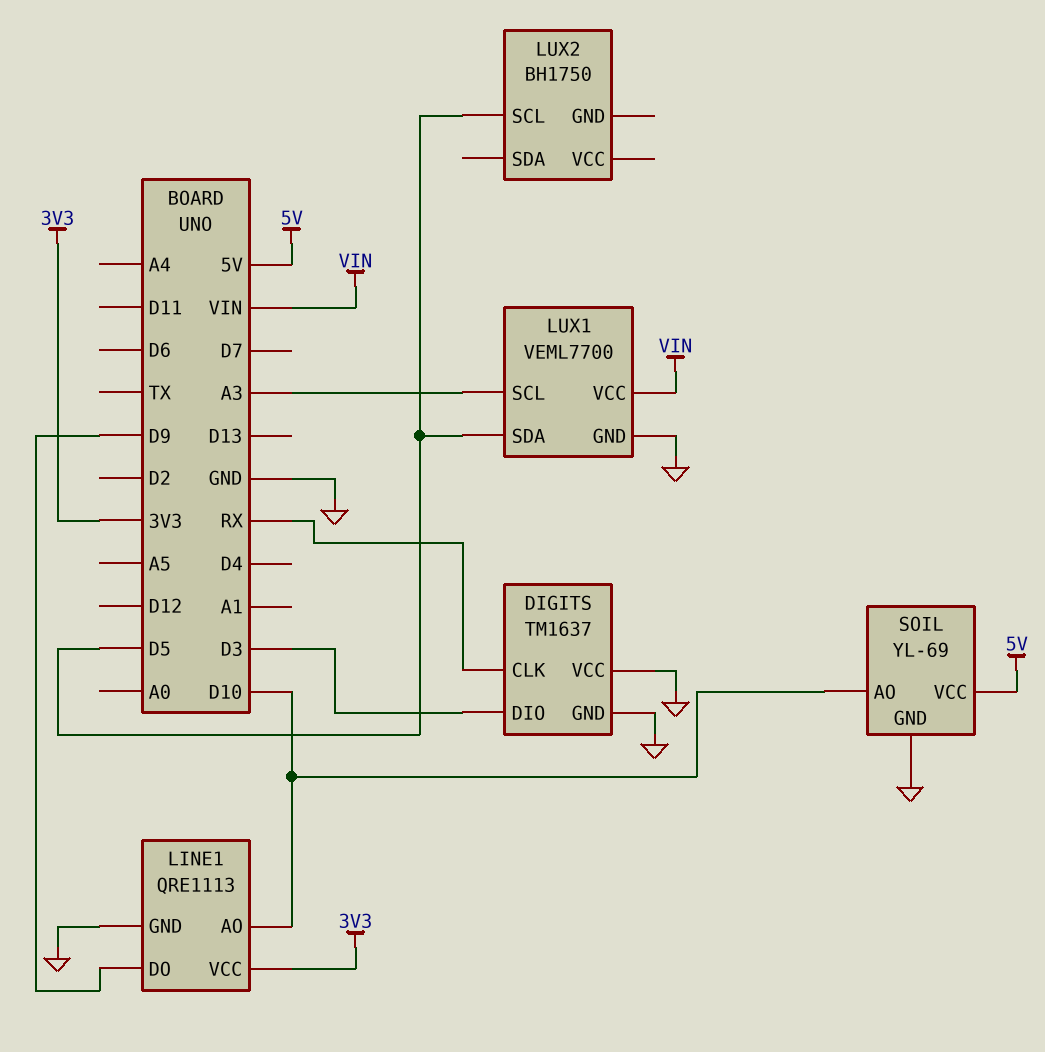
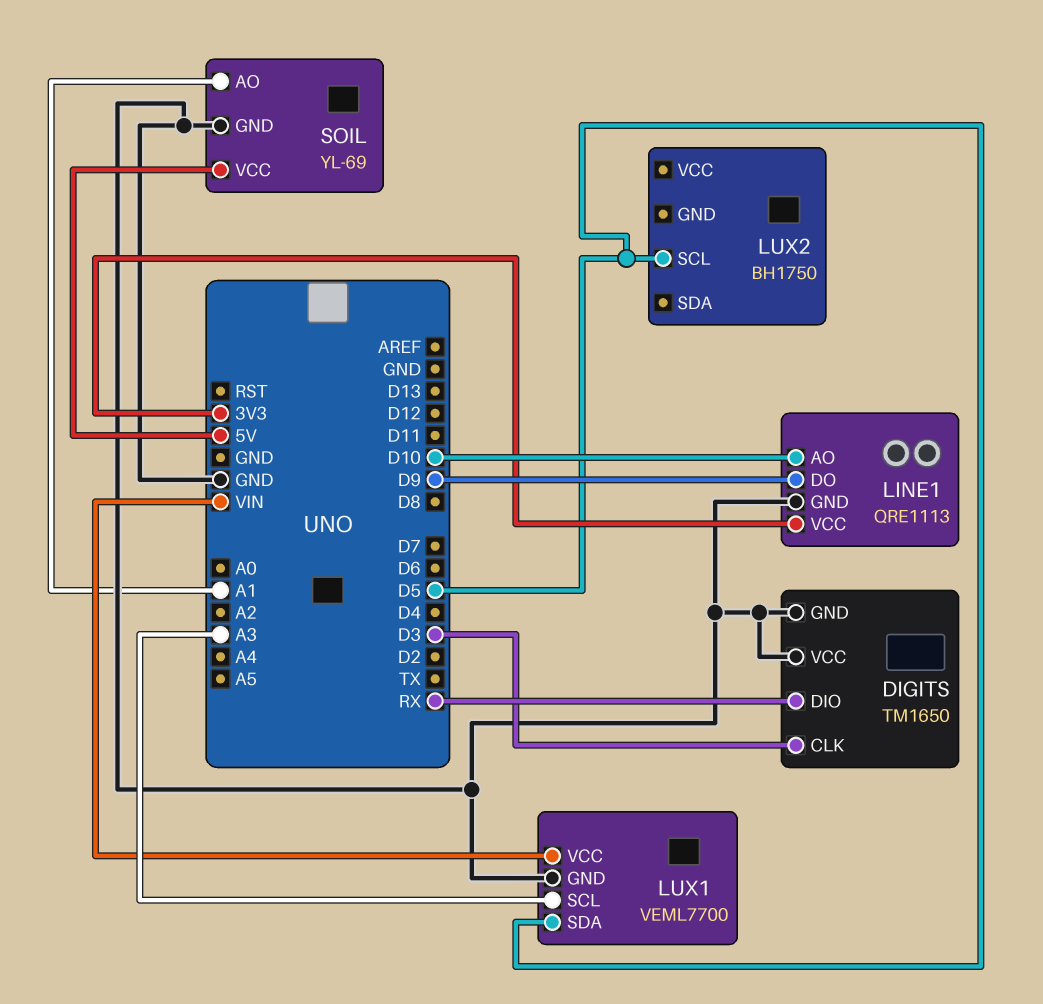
DIGITS: TM1637 -> TM1650
DIGITS pin CLK: RX -> D3
DIGITS pin DIO: D3 -> RX
SOIL pin AO: D10 -> A1

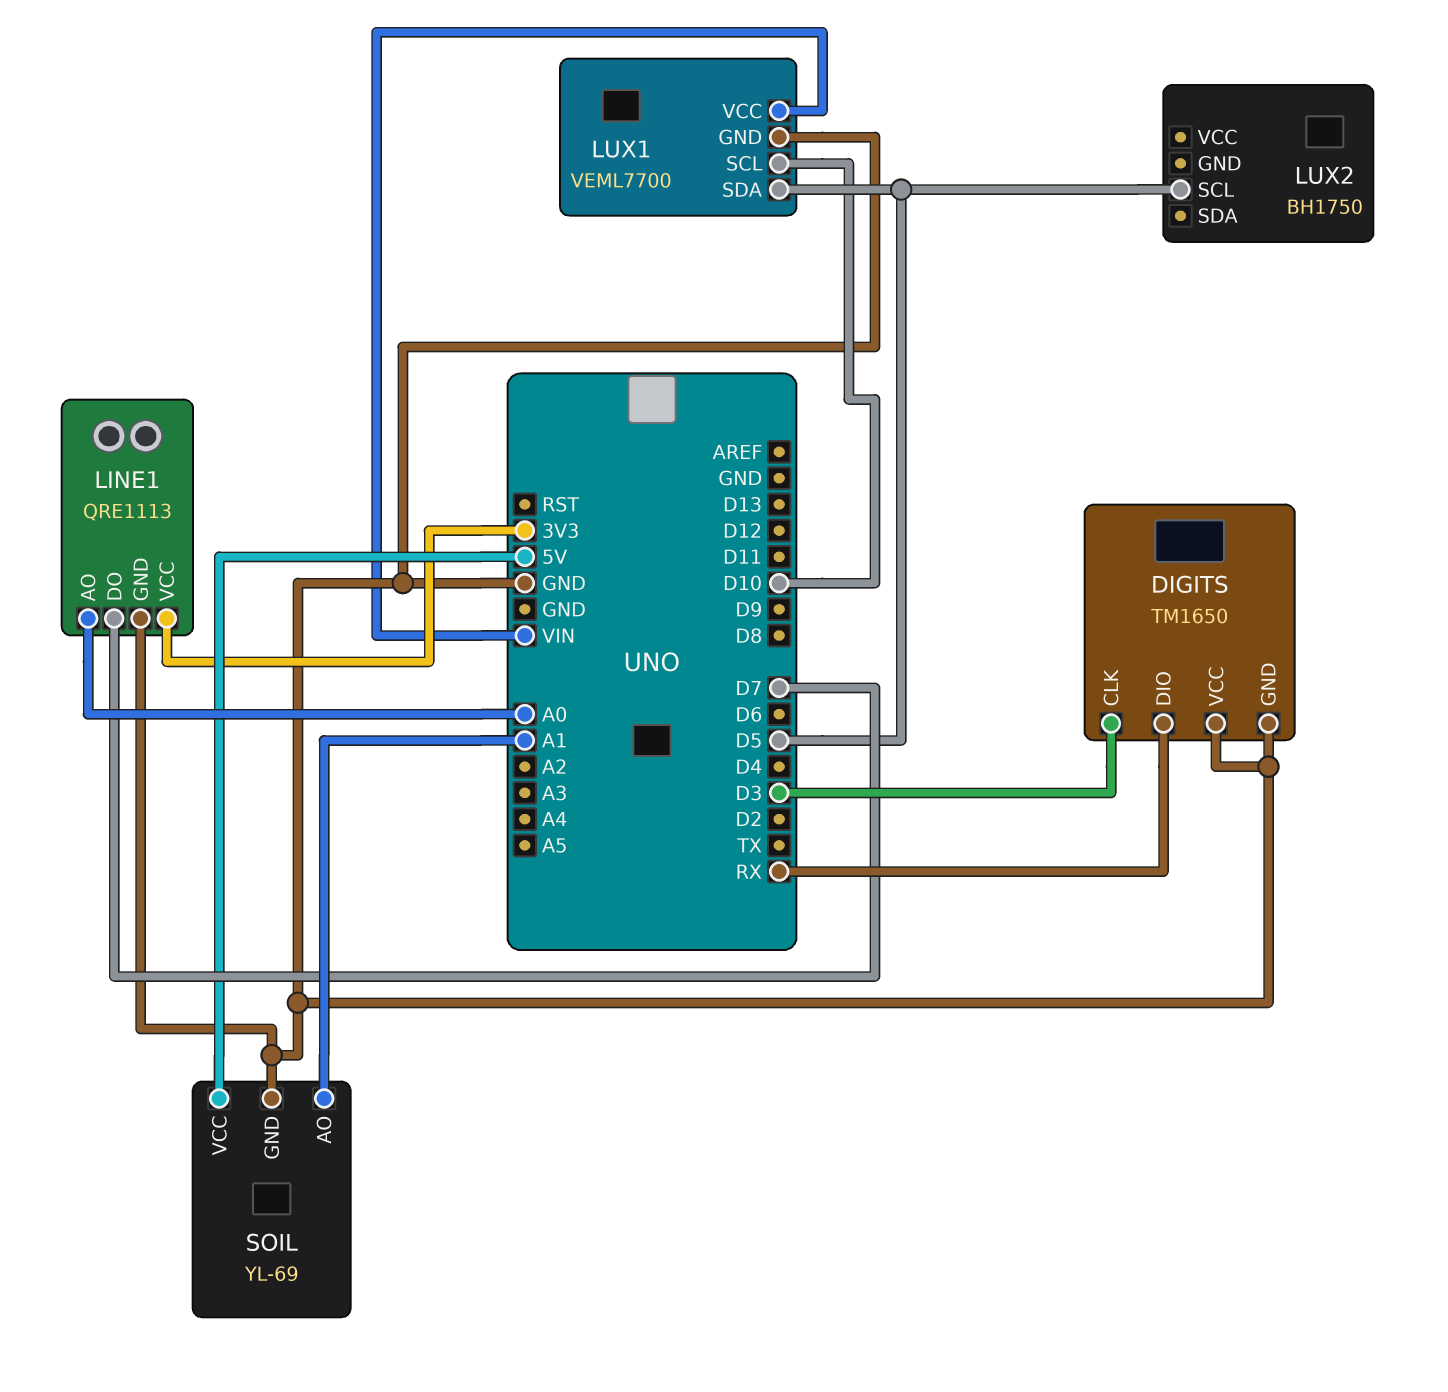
LINE1 pin AO: D10 -> A0
LINE1 pin DO: D9 -> D7
LUX1 pin SCL: A3 -> D10

